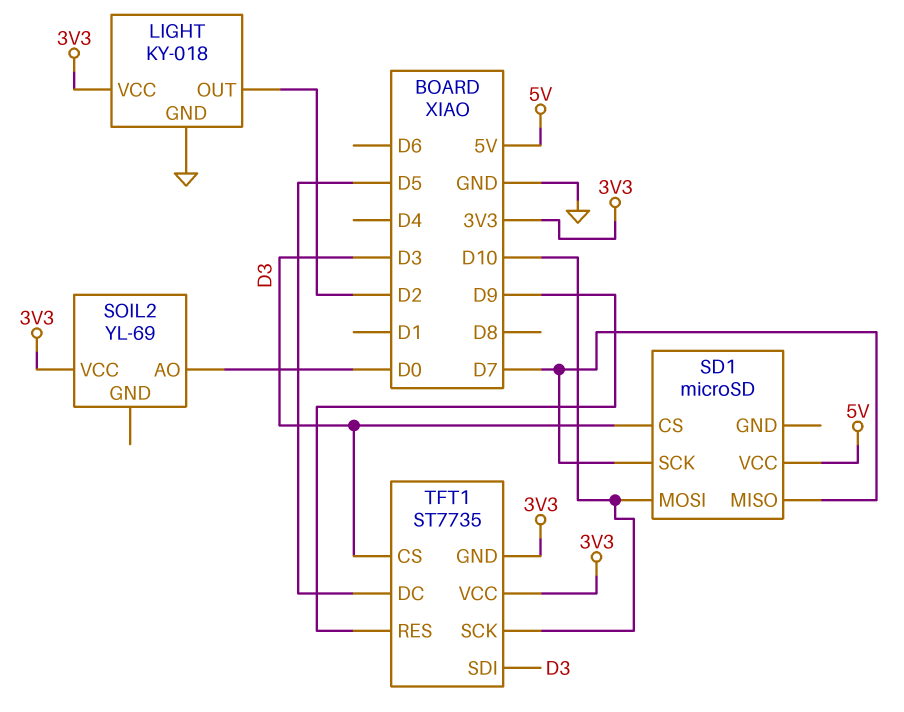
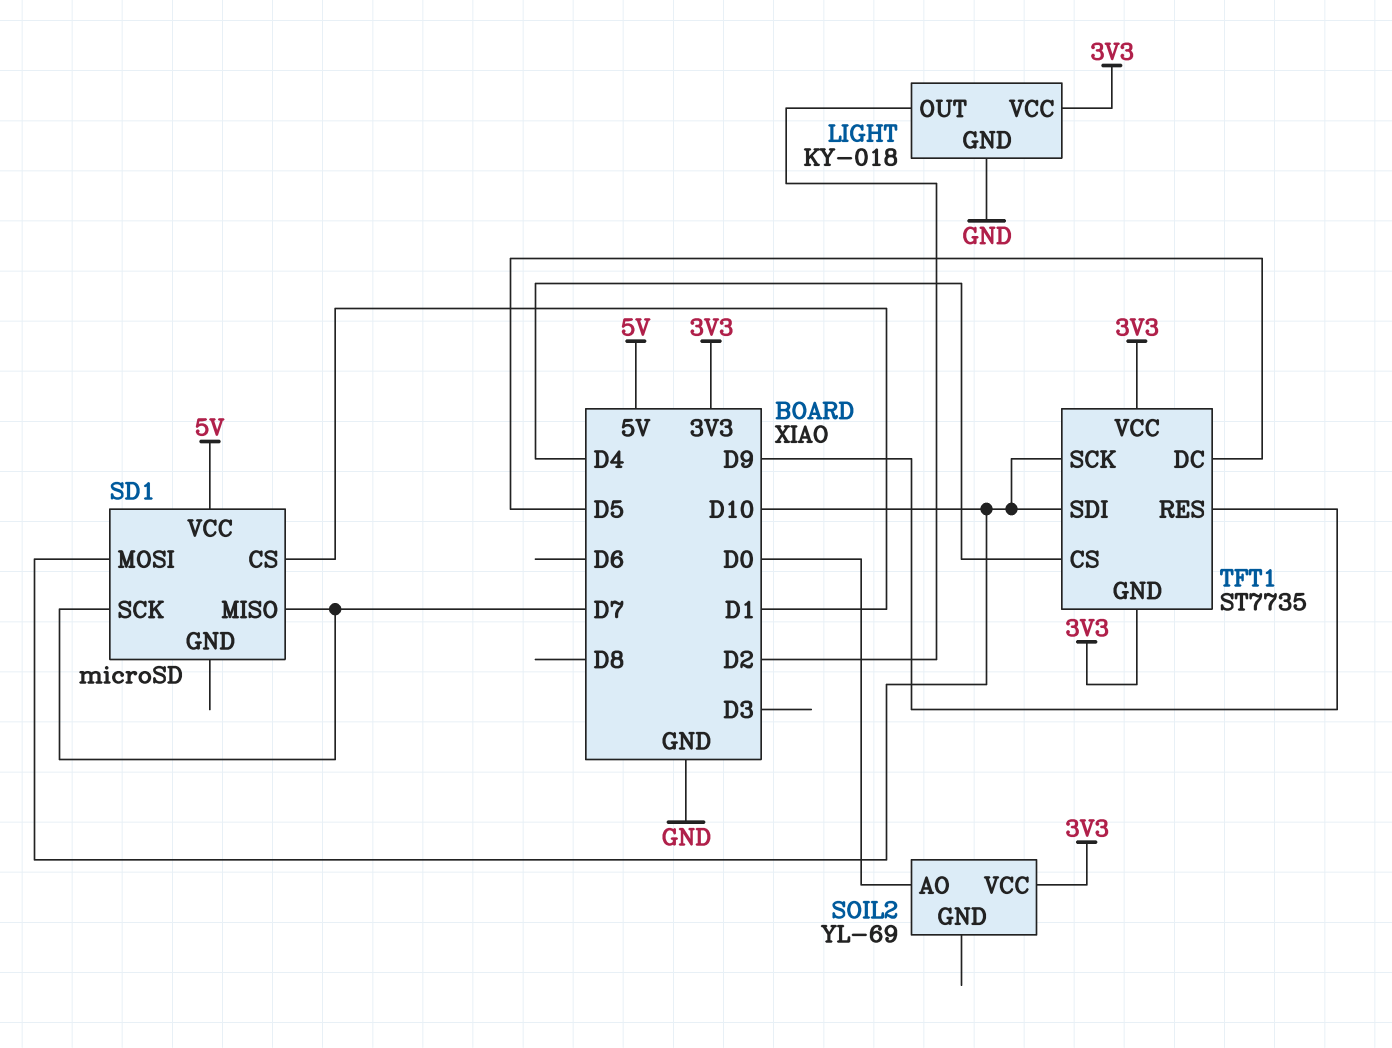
SD1 pin CS: D3 -> D1
TFT1 pin CS: D3 -> D4
TFT1 pin SDI: D3 -> D10

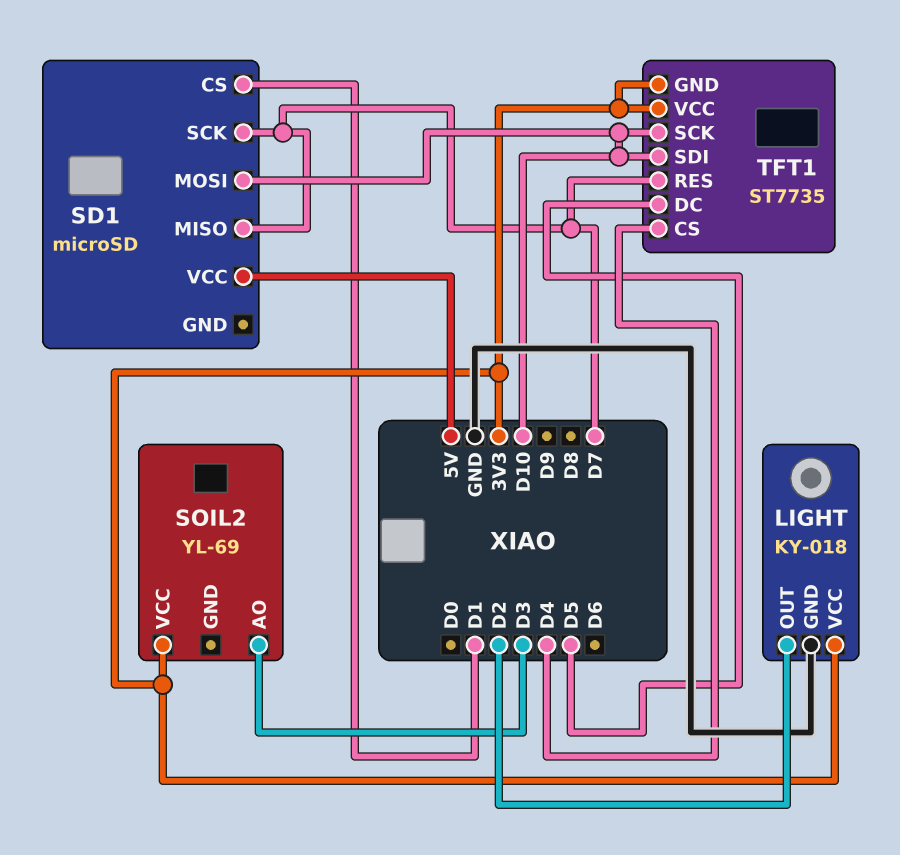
SOIL2 pin AO: D0 -> D3
TFT1 pin RES: D9 -> D7

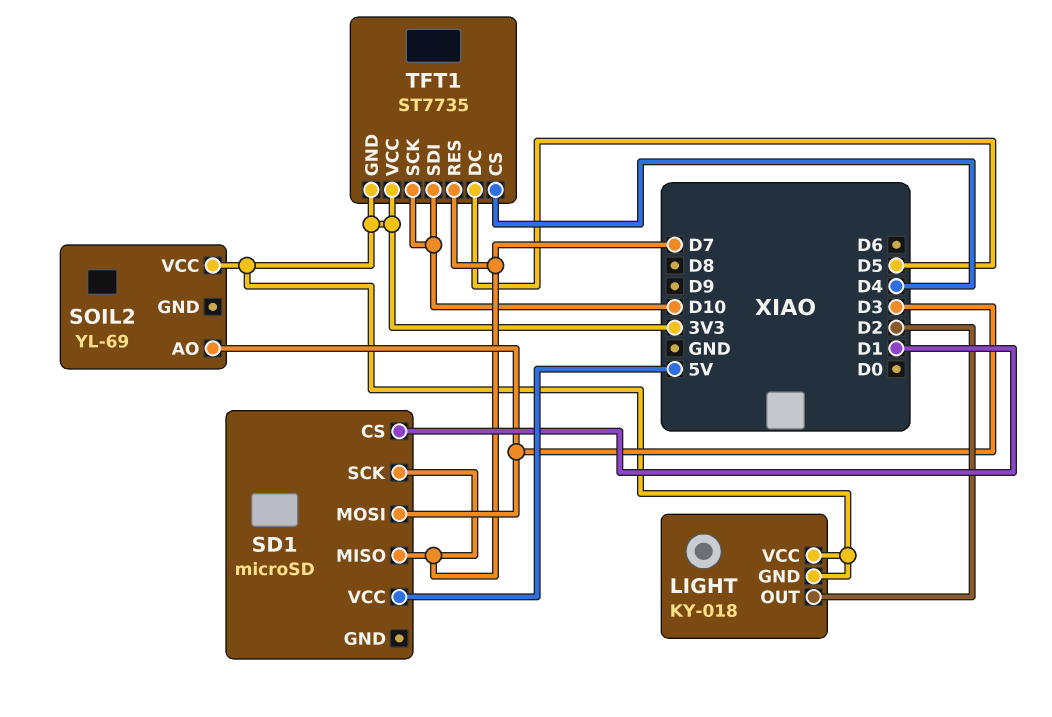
LIGHT pin GND: GND -> 3V3
SD1 pin MOSI: D10 -> D3

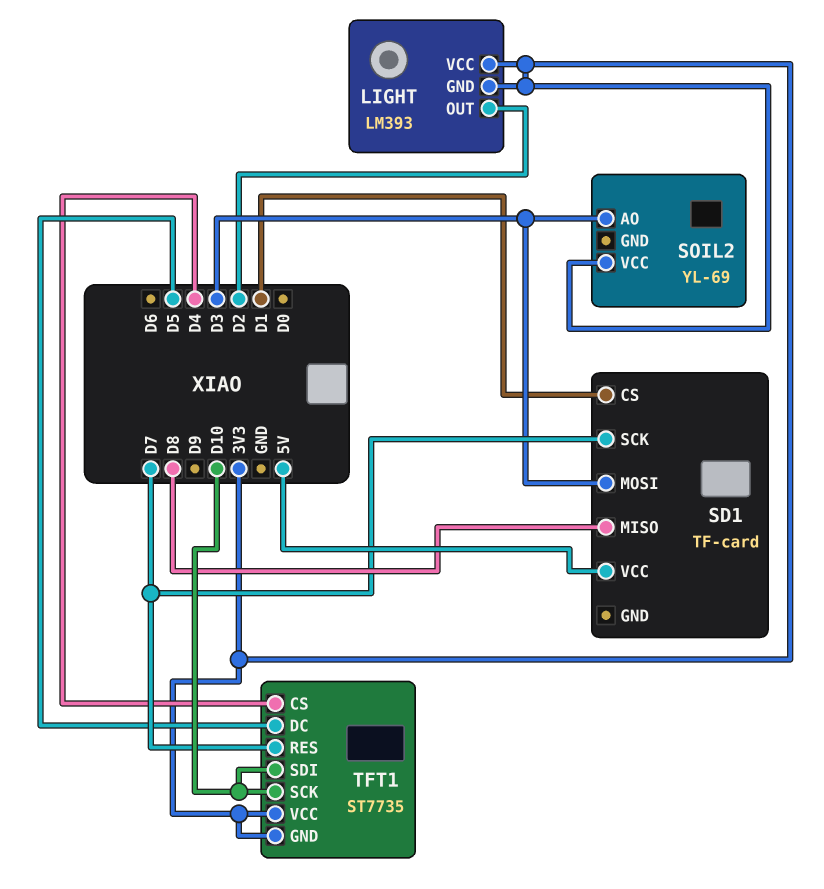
LIGHT: KY-018 -> LM393
SD1: microSD -> TF-card
SD1 pin MISO: D7 -> D8

